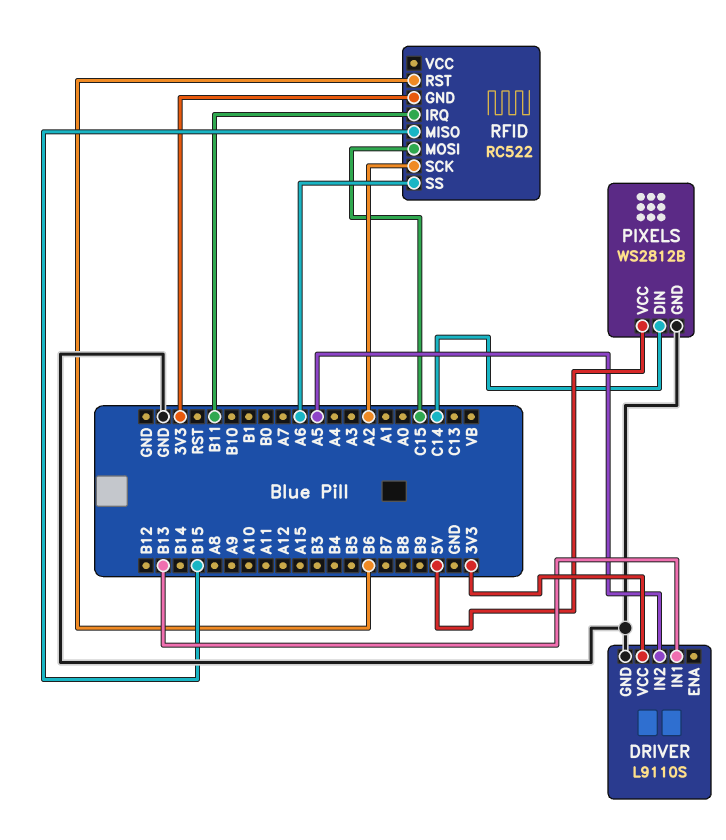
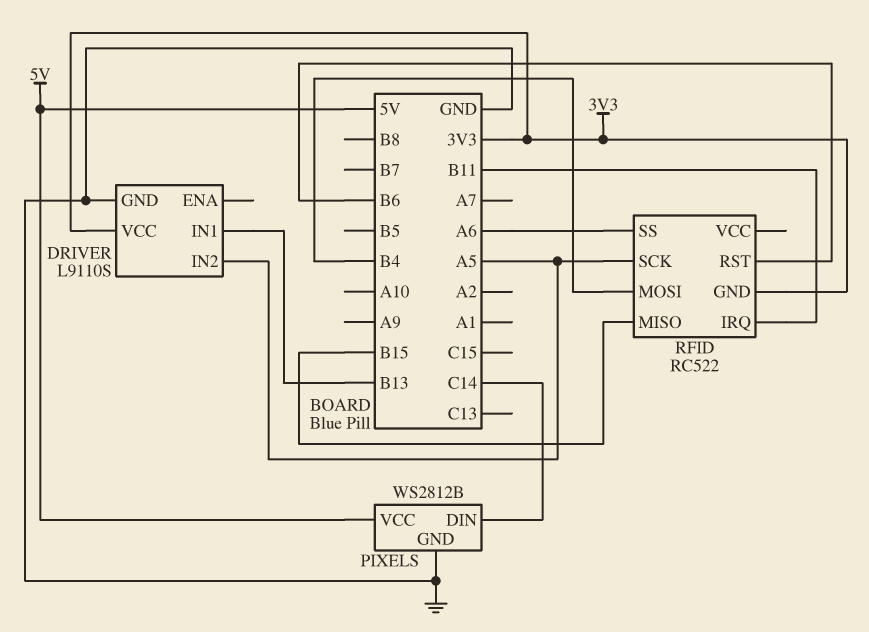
RFID pin MOSI: C15 -> B4
RFID pin SCK: A2 -> A5

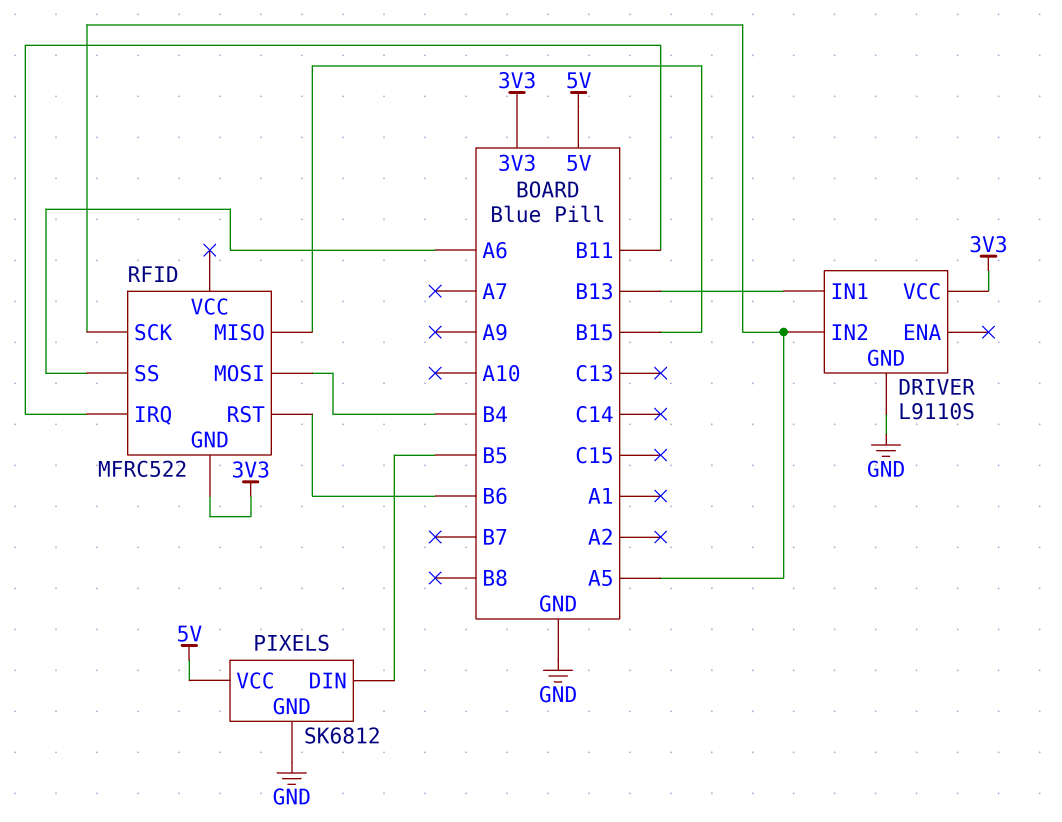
PIXELS: WS2812B -> SK6812
PIXELS pin DIN: C14 -> B5
RFID: RC522 -> MFRC522

